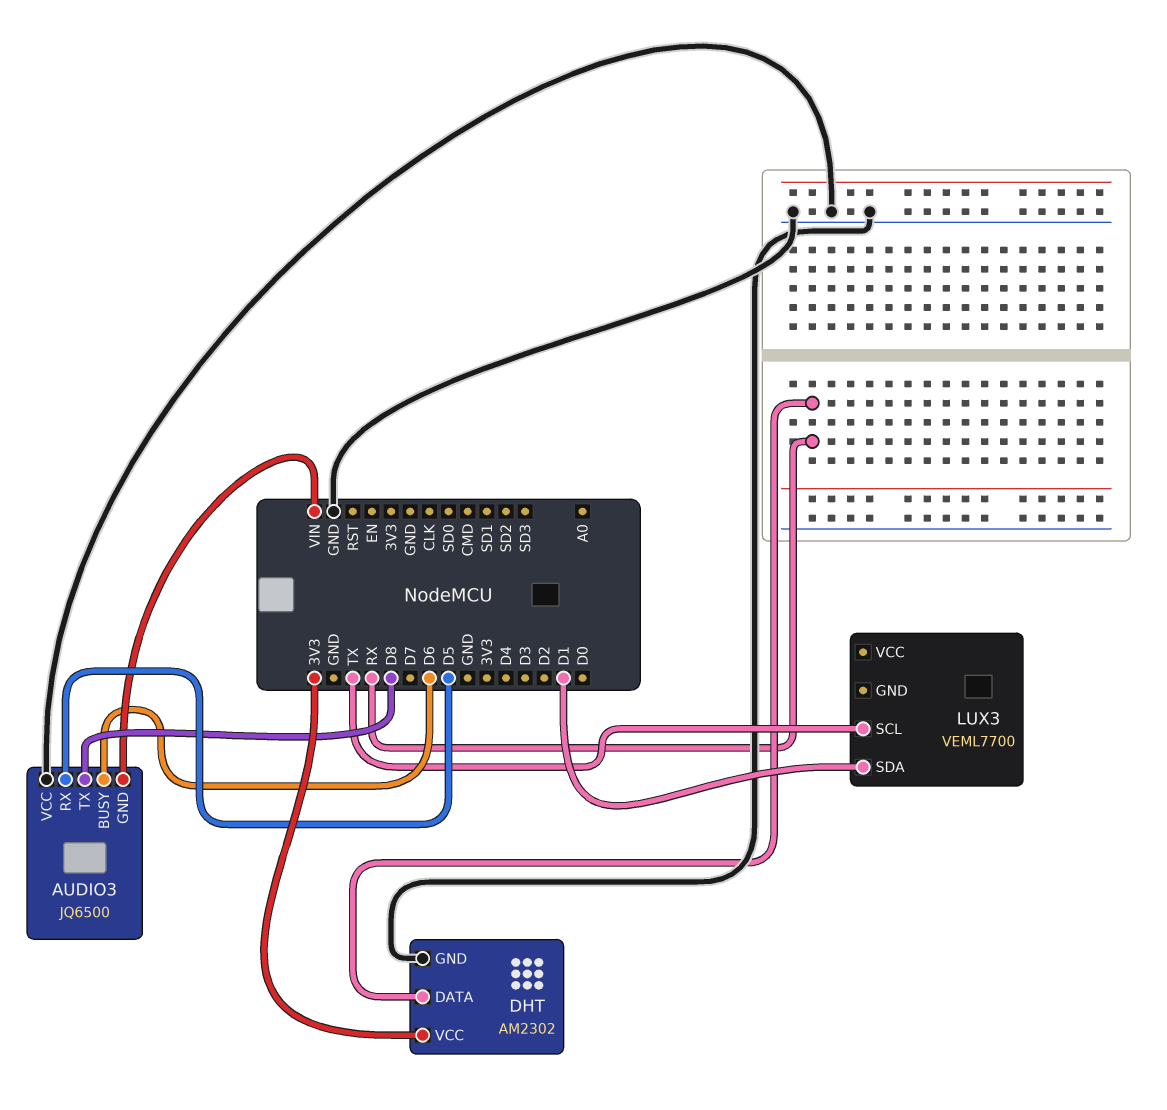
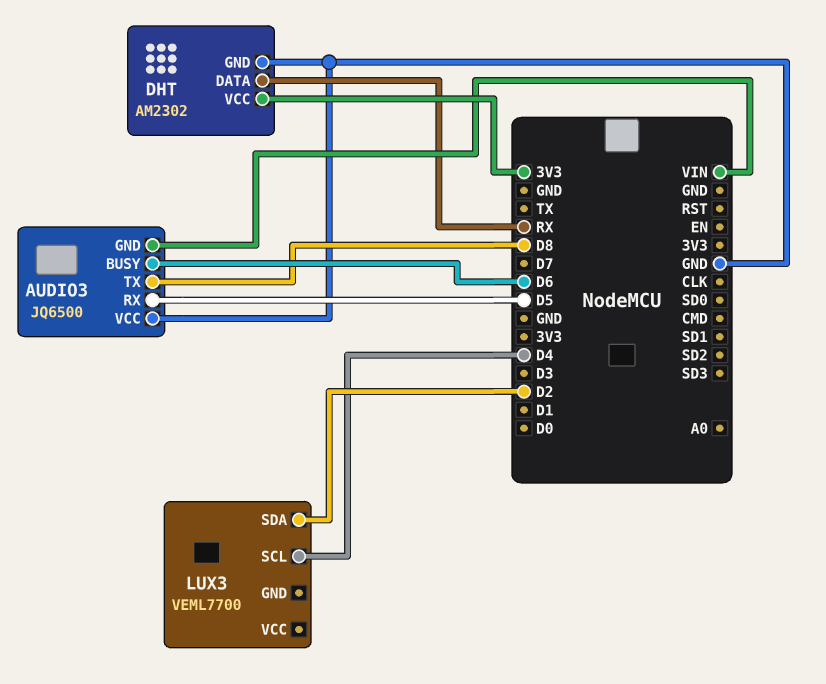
LUX3 pin SCL: TX -> D4
LUX3 pin SDA: D1 -> D2

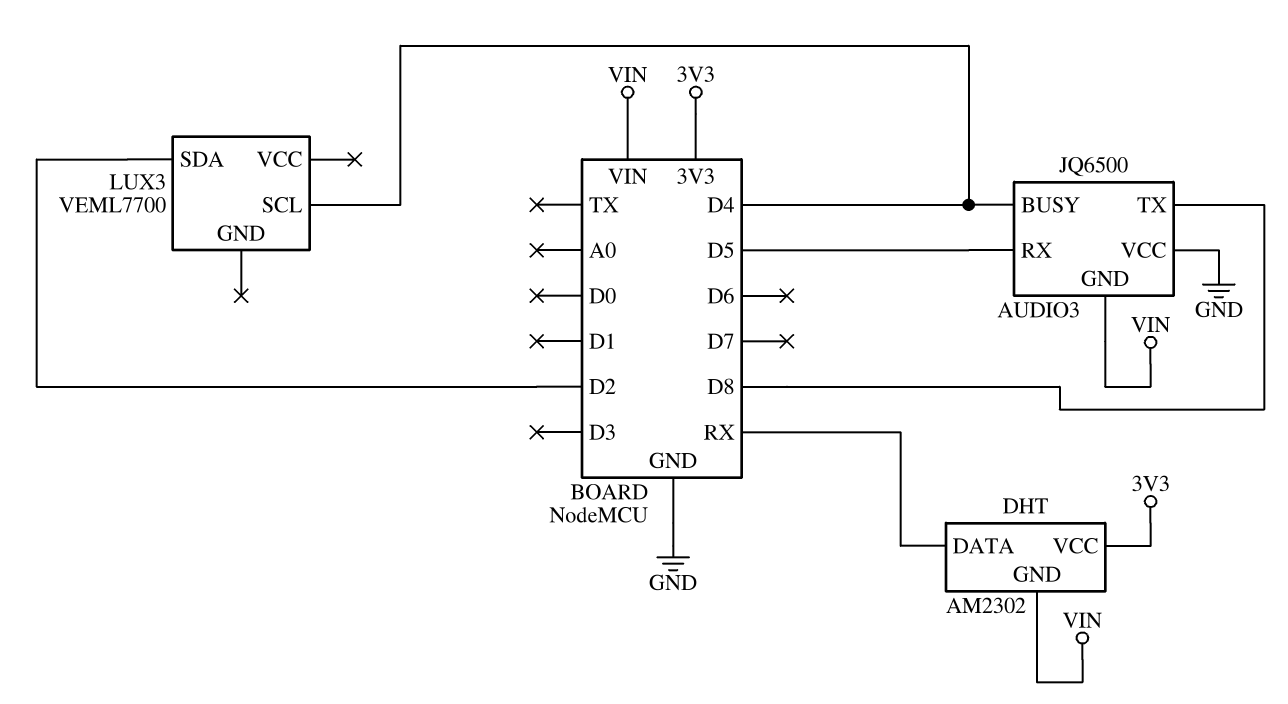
AUDIO3 pin BUSY: D6 -> D4
DHT pin GND: GND -> VIN

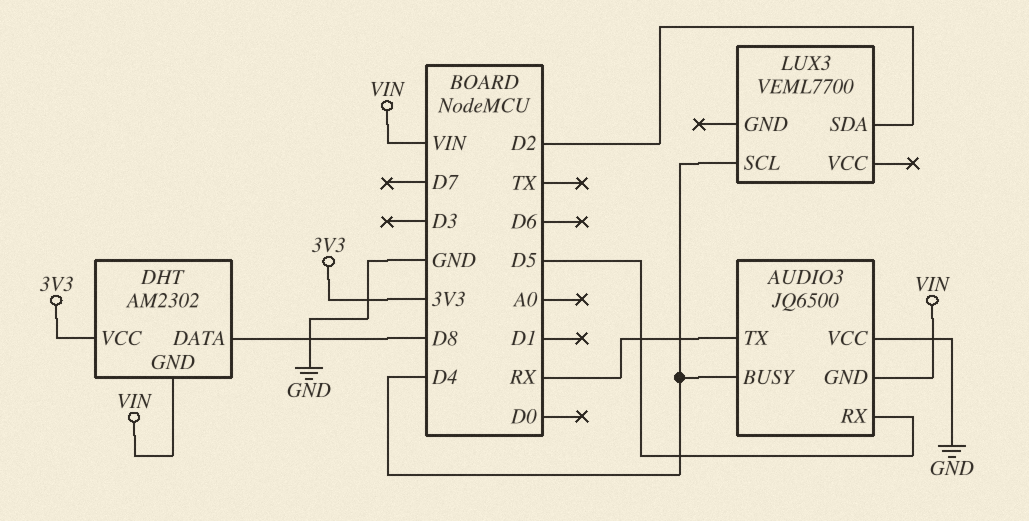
AUDIO3 pin TX: D8 -> RX
DHT pin DATA: RX -> D8

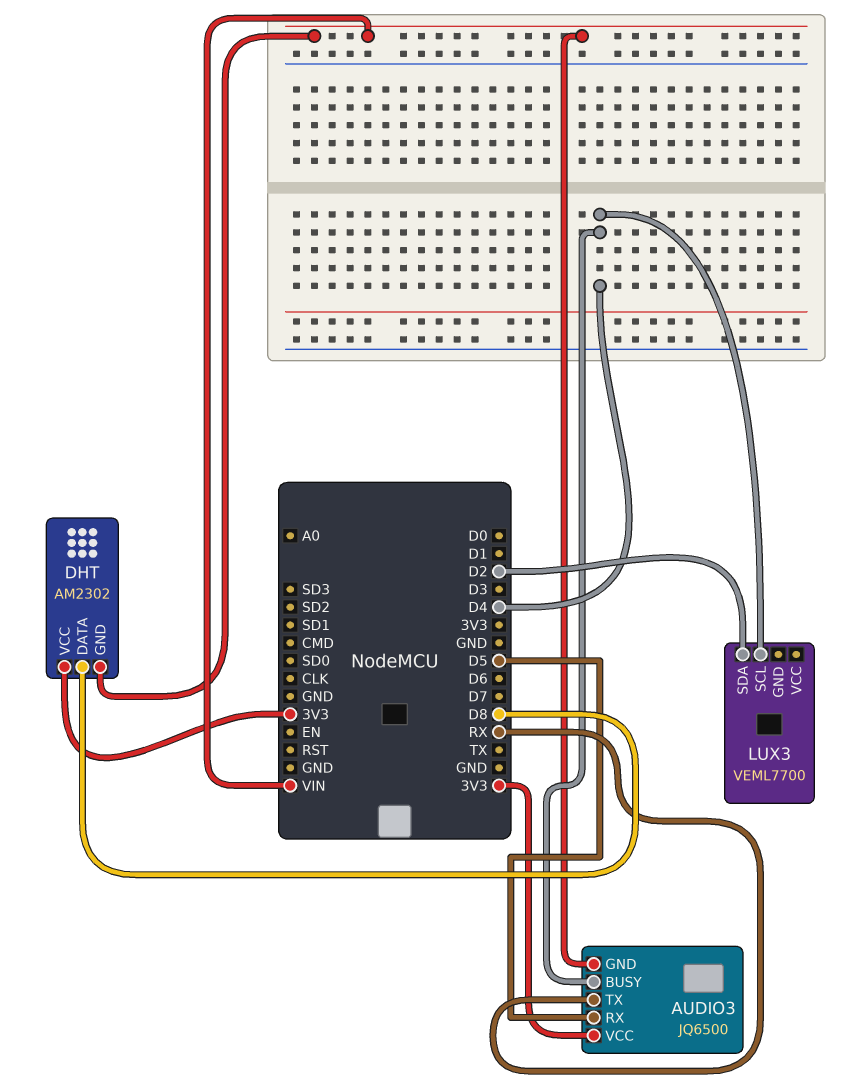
AUDIO3 pin VCC: GND -> 3V3

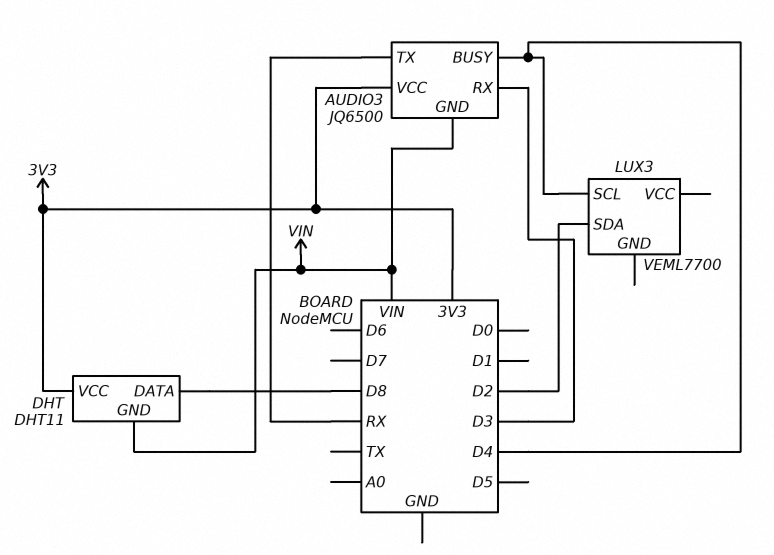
AUDIO3 pin RX: D5 -> D3
DHT: AM2302 -> DHT11

